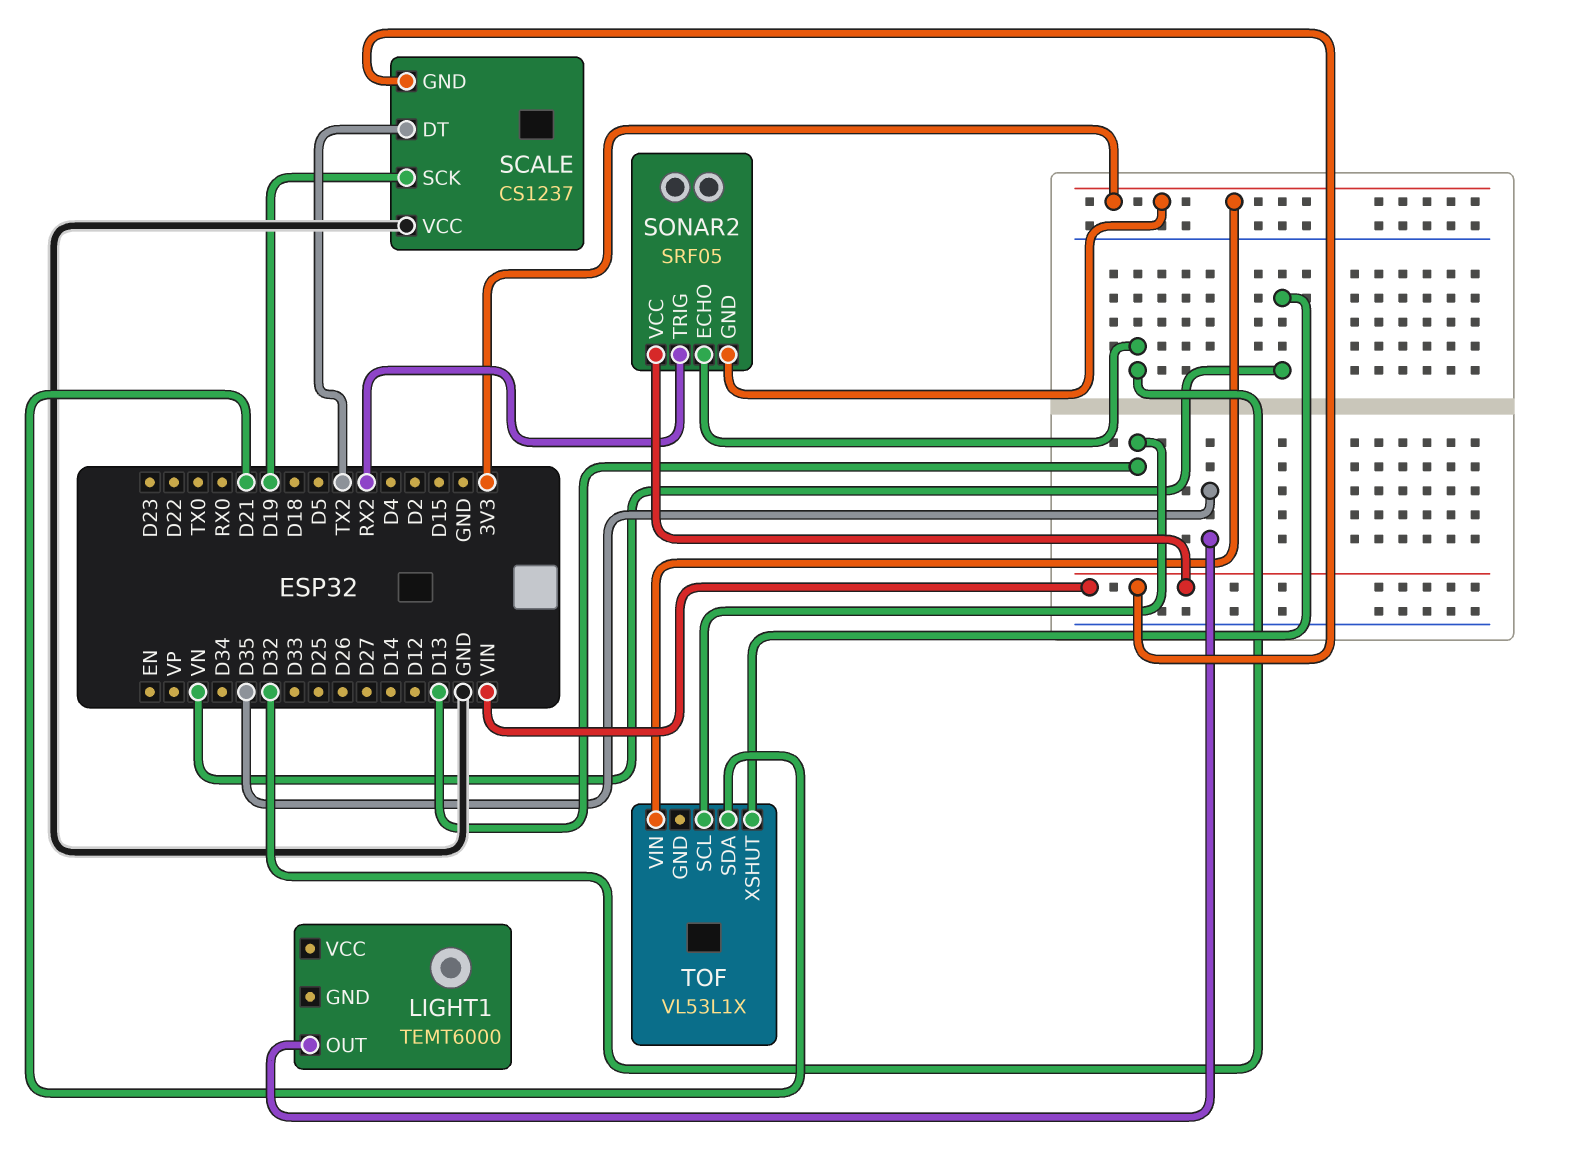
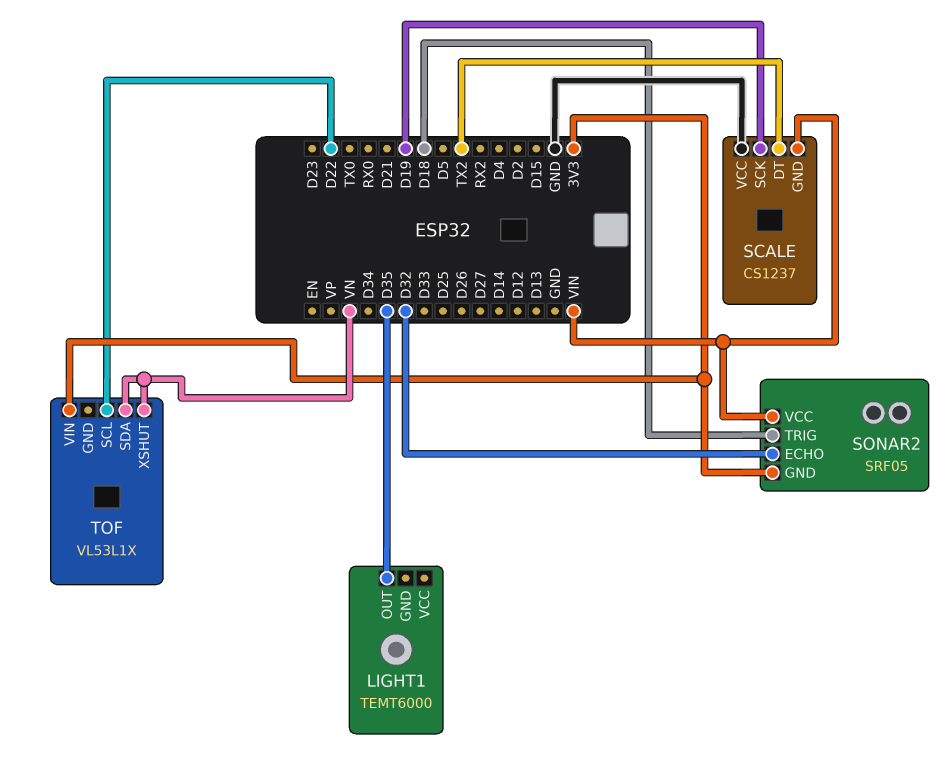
SONAR2 pin TRIG: RX2 -> D18
TOF pin SCL: D13 -> D22
TOF pin SDA: D21 -> VN

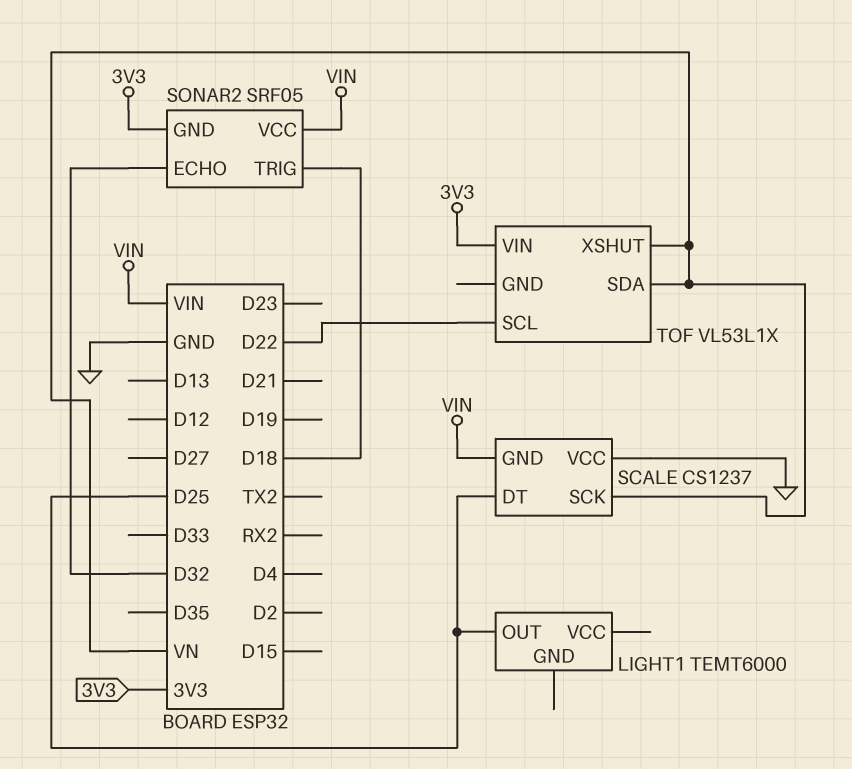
LIGHT1 pin OUT: D35 -> D25
SCALE pin DT: TX2 -> D25
SCALE pin SCK: D19 -> VN

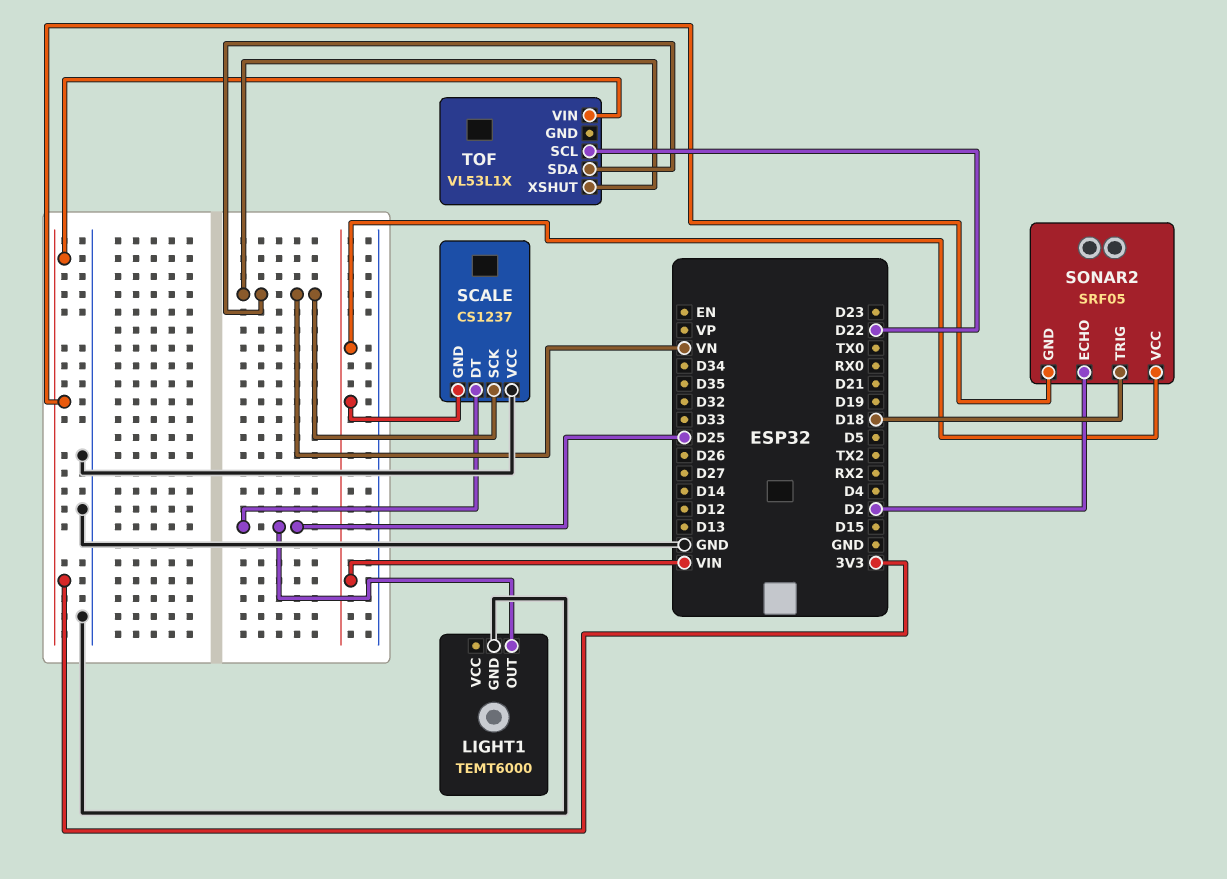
LIGHT1 pin GND: none -> GND
SONAR2 pin ECHO: D32 -> D2

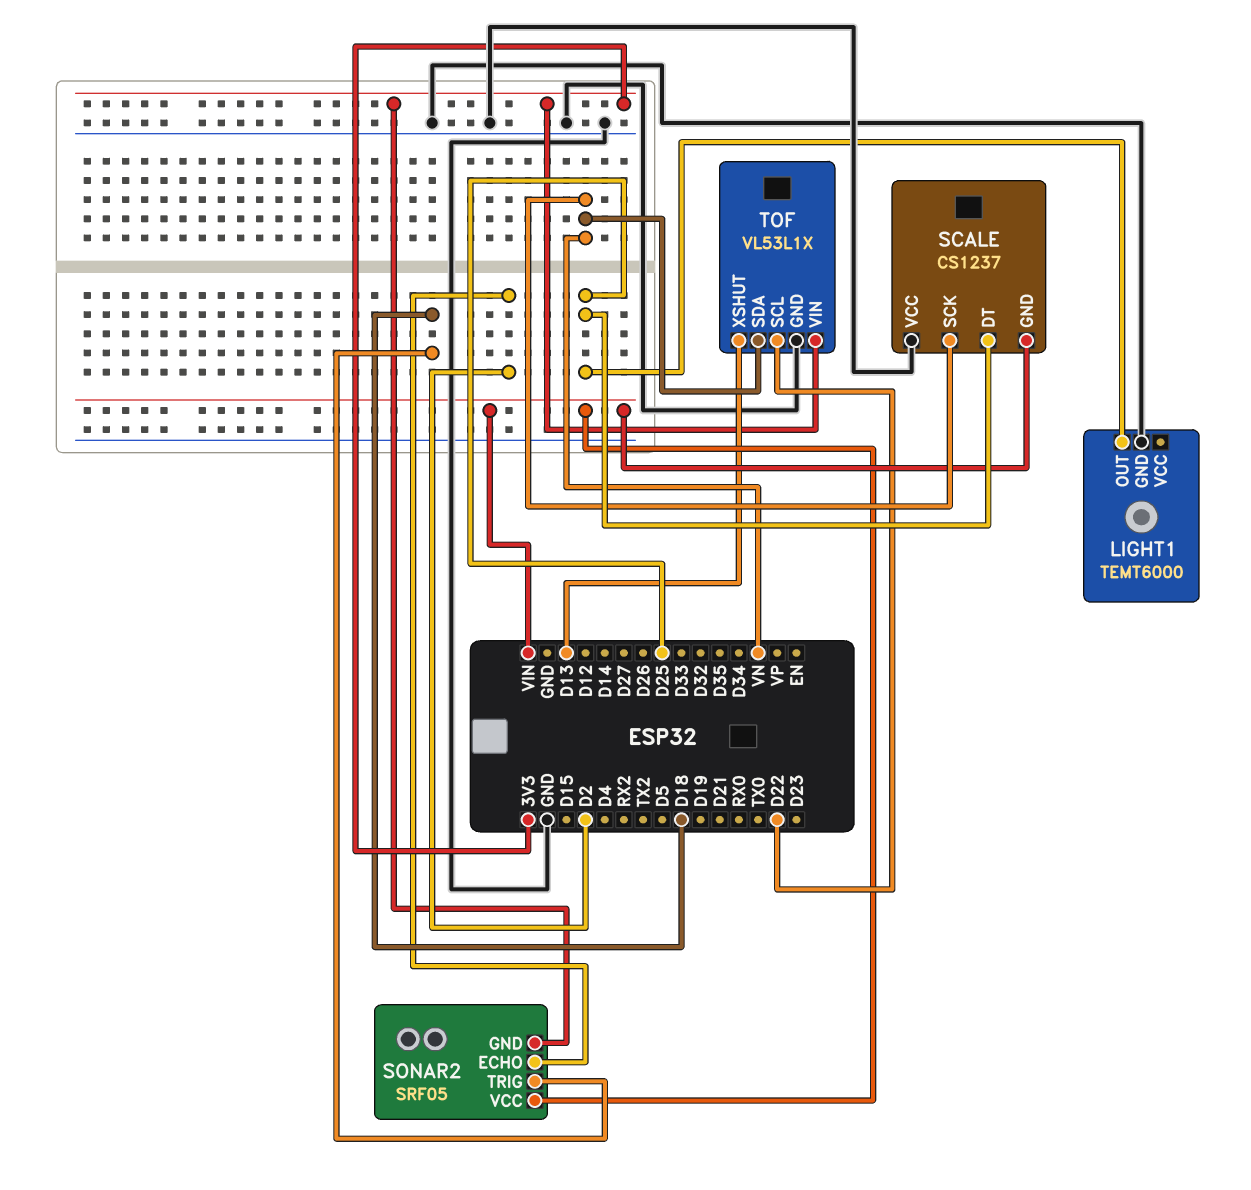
TOF pin GND: none -> GND
TOF pin XSHUT: VN -> D13

